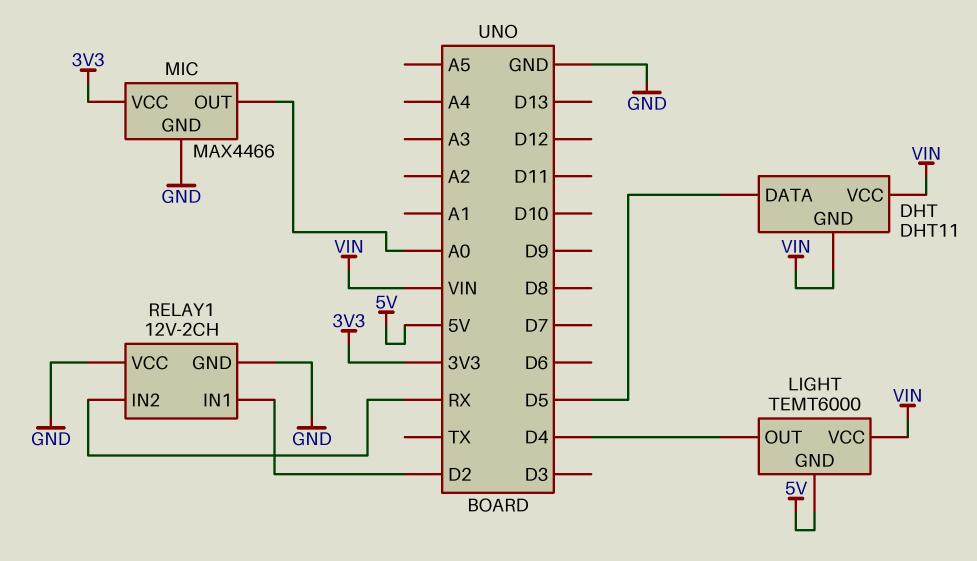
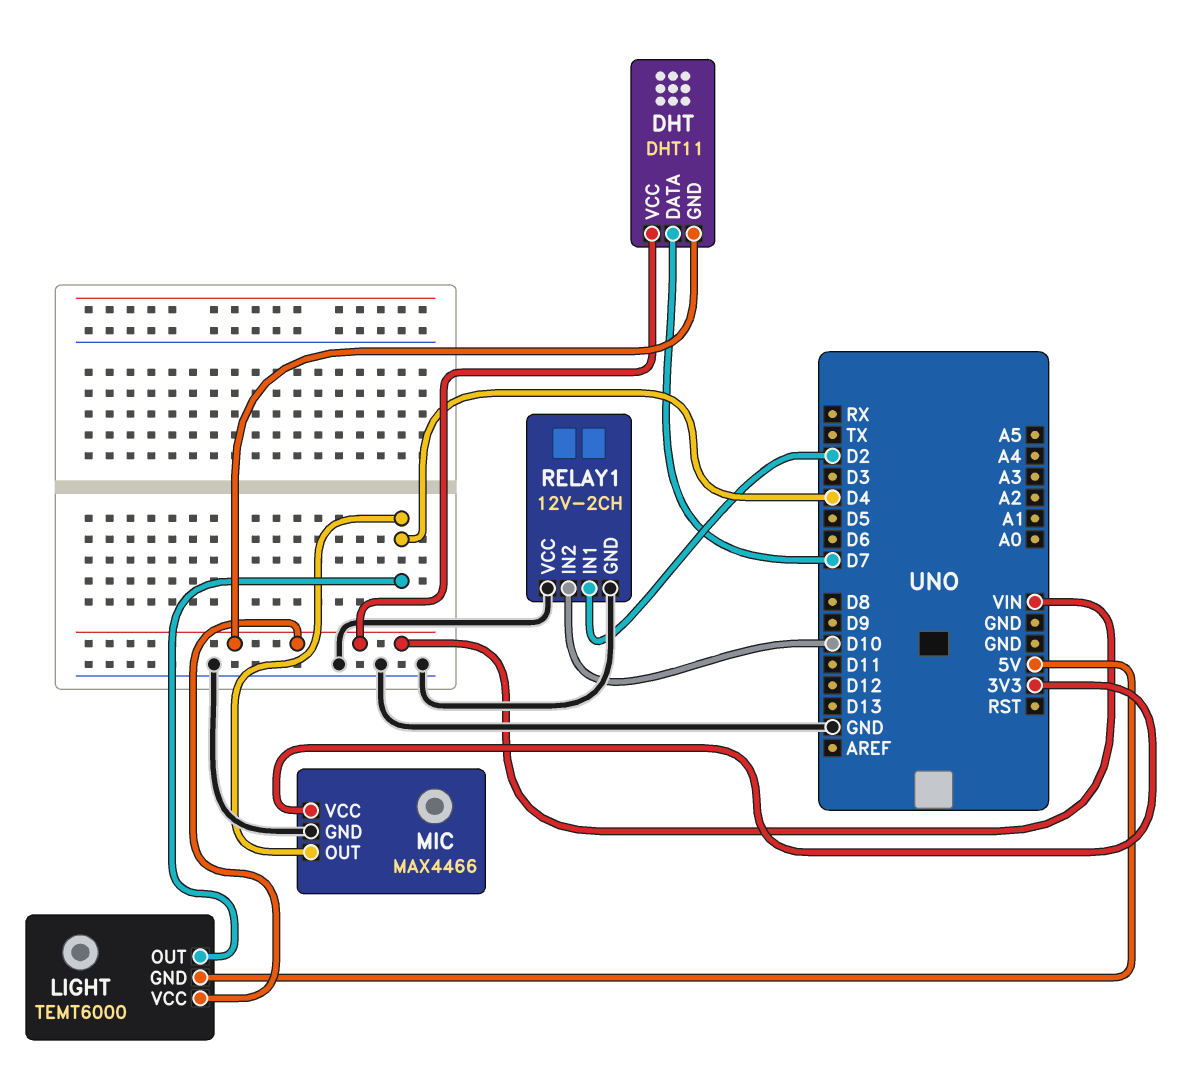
DHT pin DATA: D5 -> D7
MIC pin OUT: A0 -> D4
RELAY1 pin IN2: RX -> D10

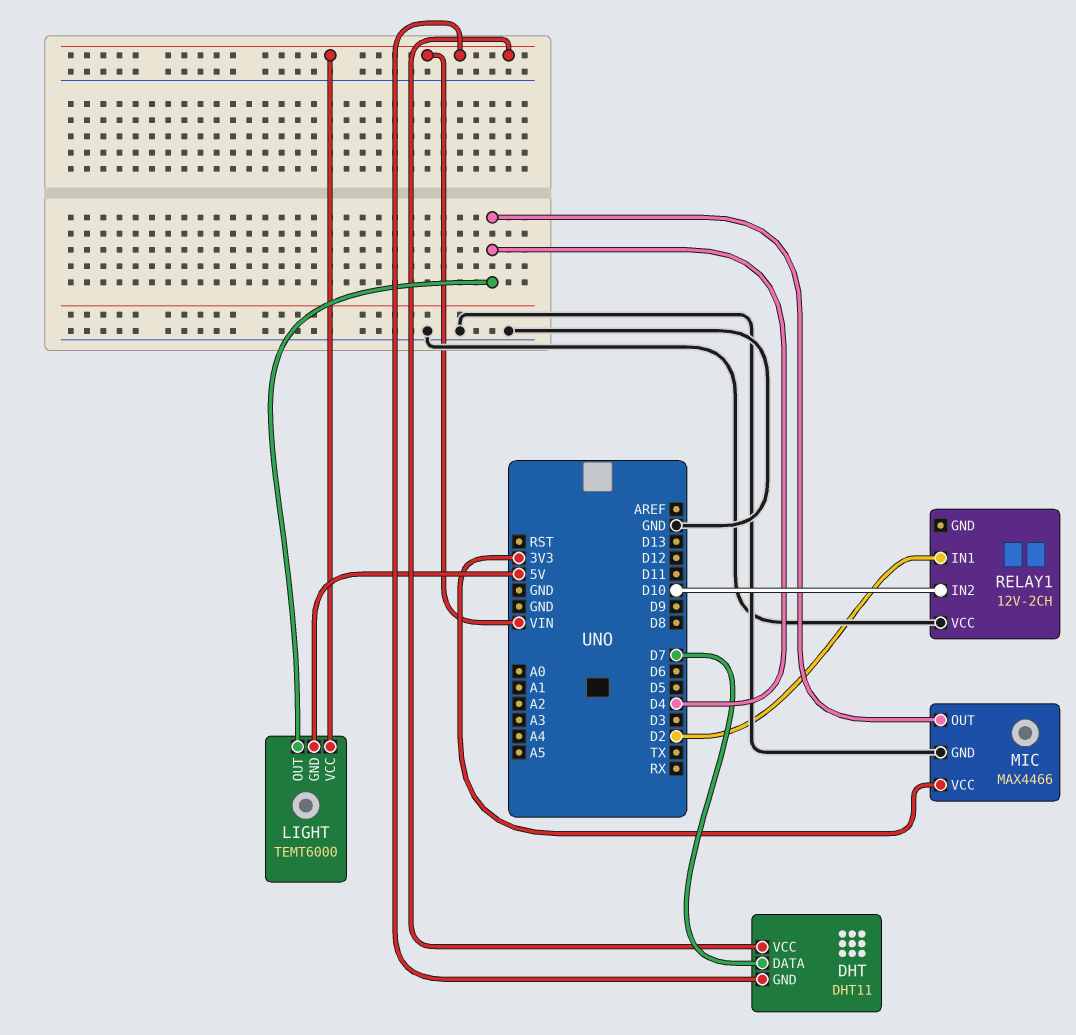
RELAY1 pin GND: GND -> none

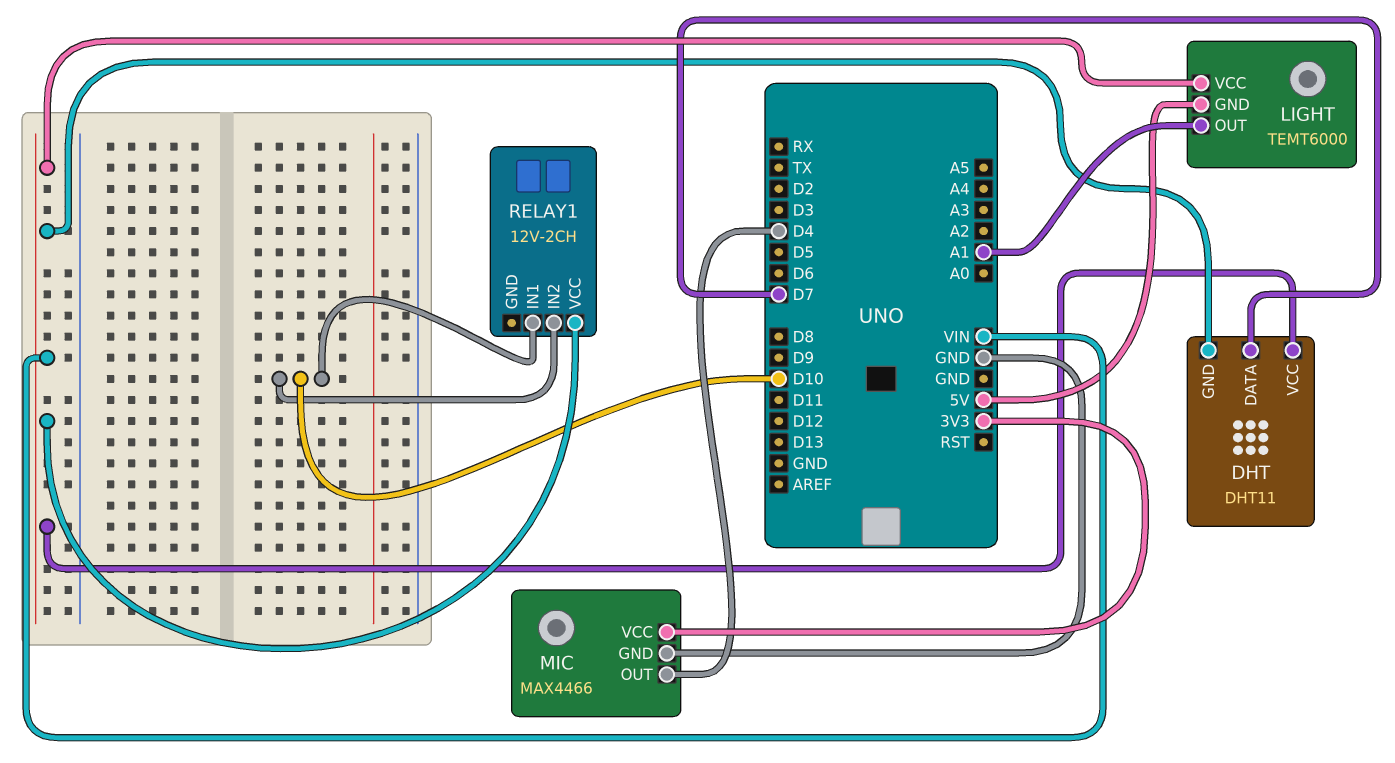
LIGHT pin OUT: D4 -> A1
RELAY1 pin IN1: D2 -> D10
RELAY1 pin VCC: GND -> VIN

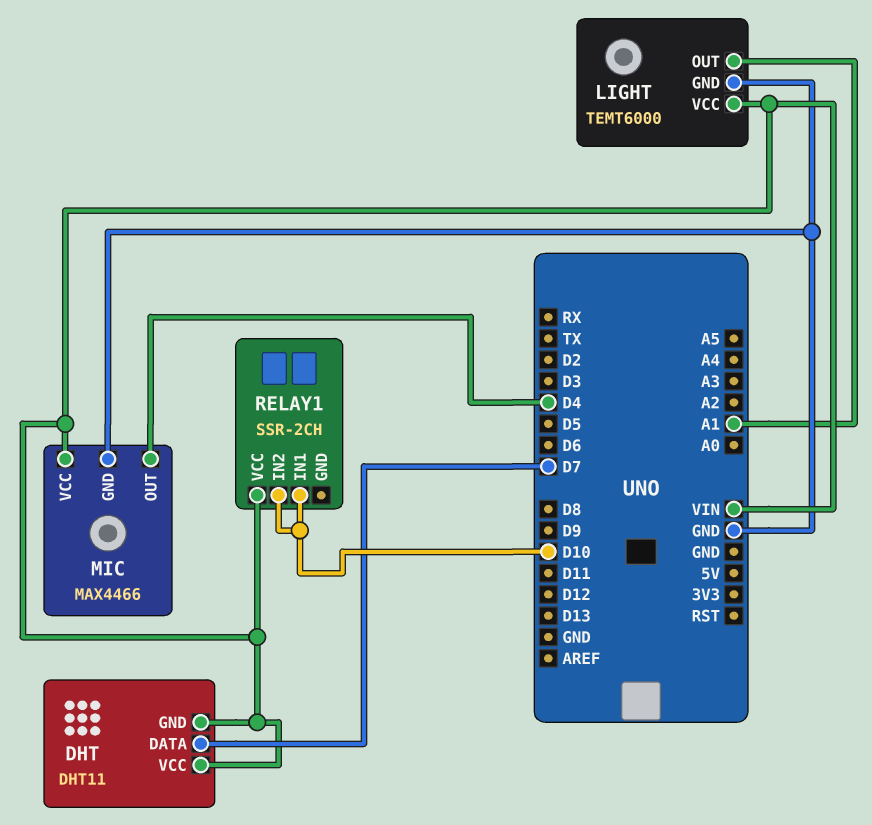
LIGHT pin GND: 5V -> GND
MIC pin VCC: 3V3 -> VIN
RELAY1: 12V-2CH -> SSR-2CH

